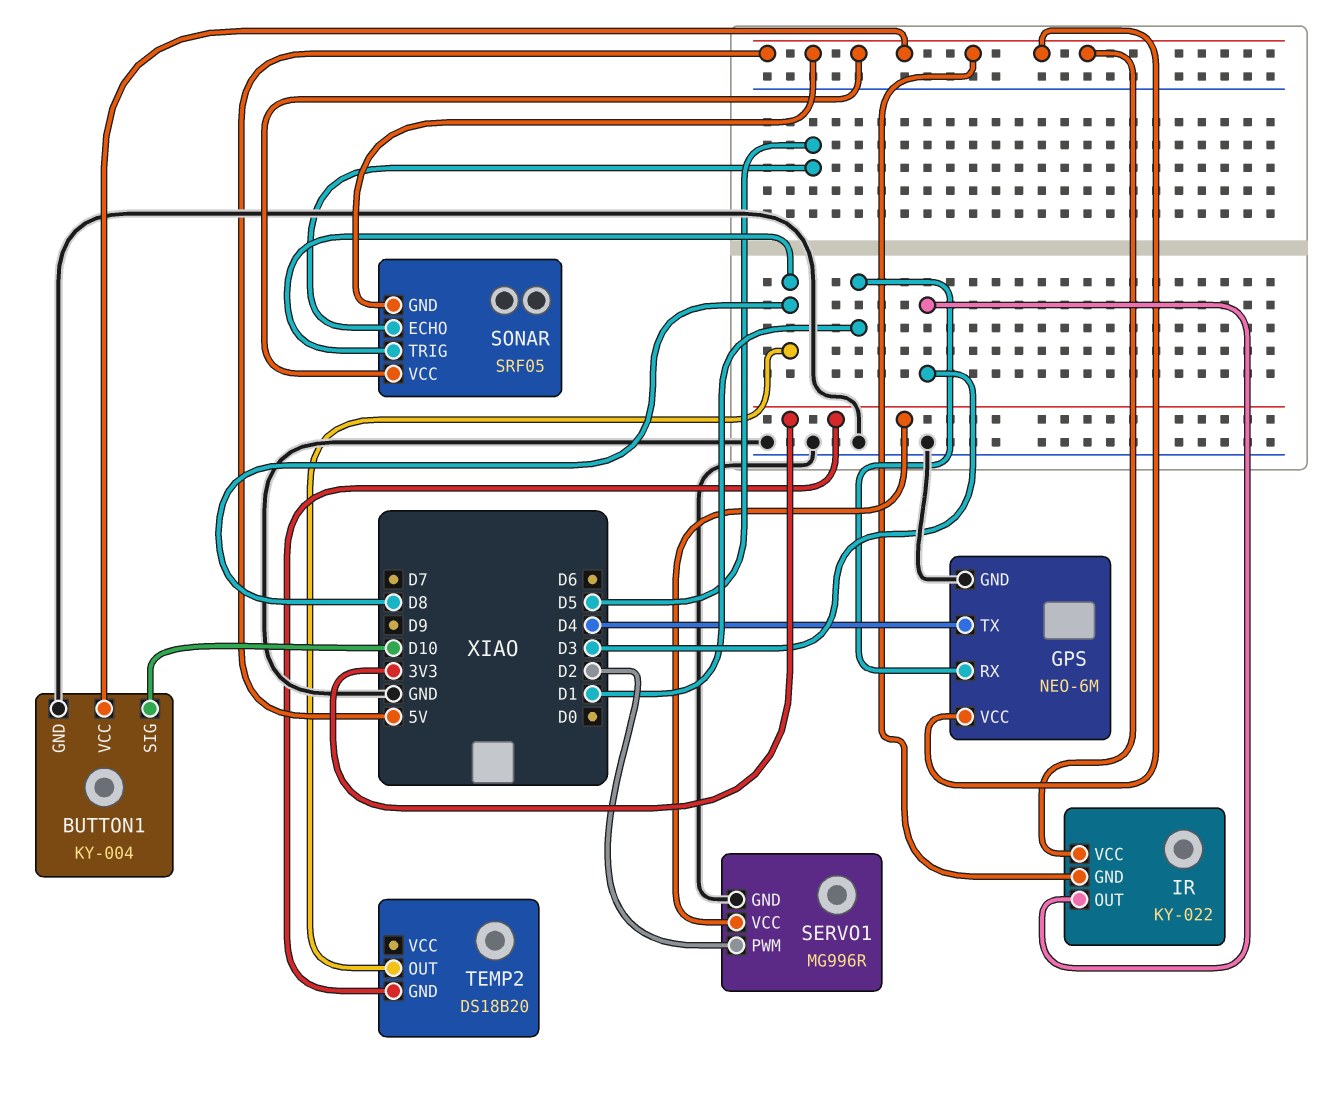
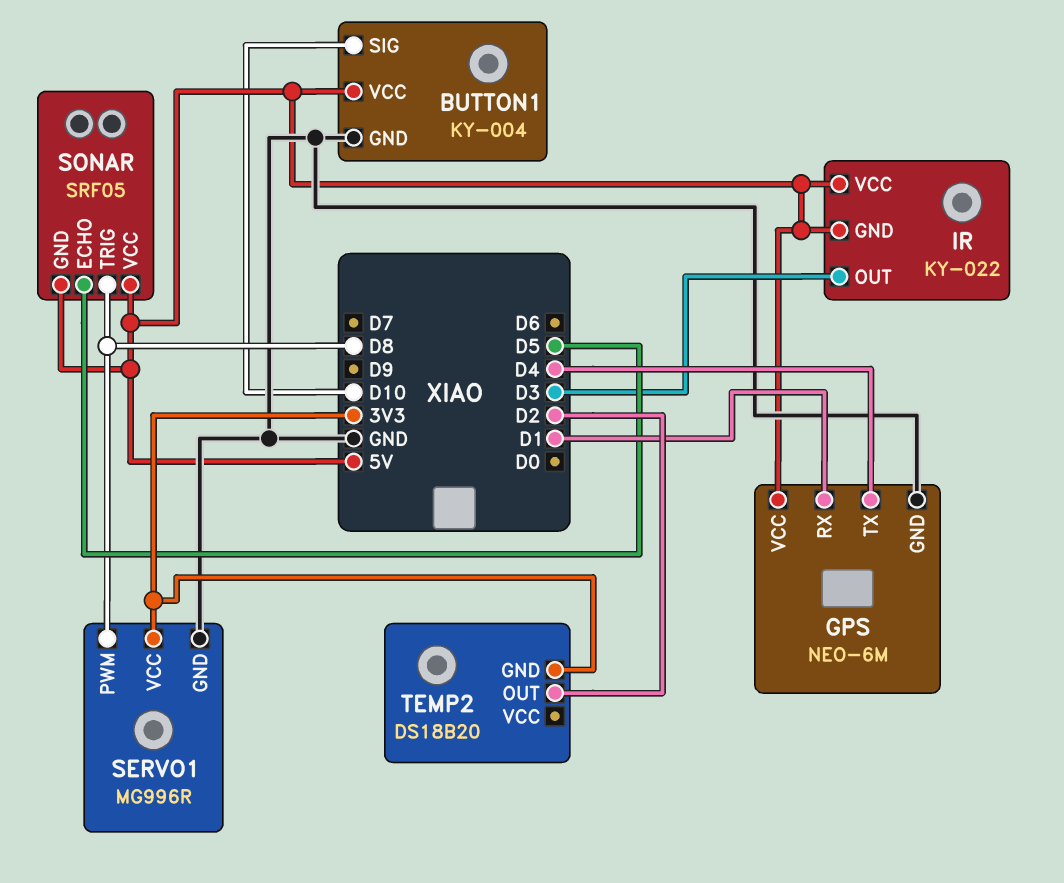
SERVO1 pin PWM: D2 -> D8
TEMP2 pin OUT: D8 -> D2

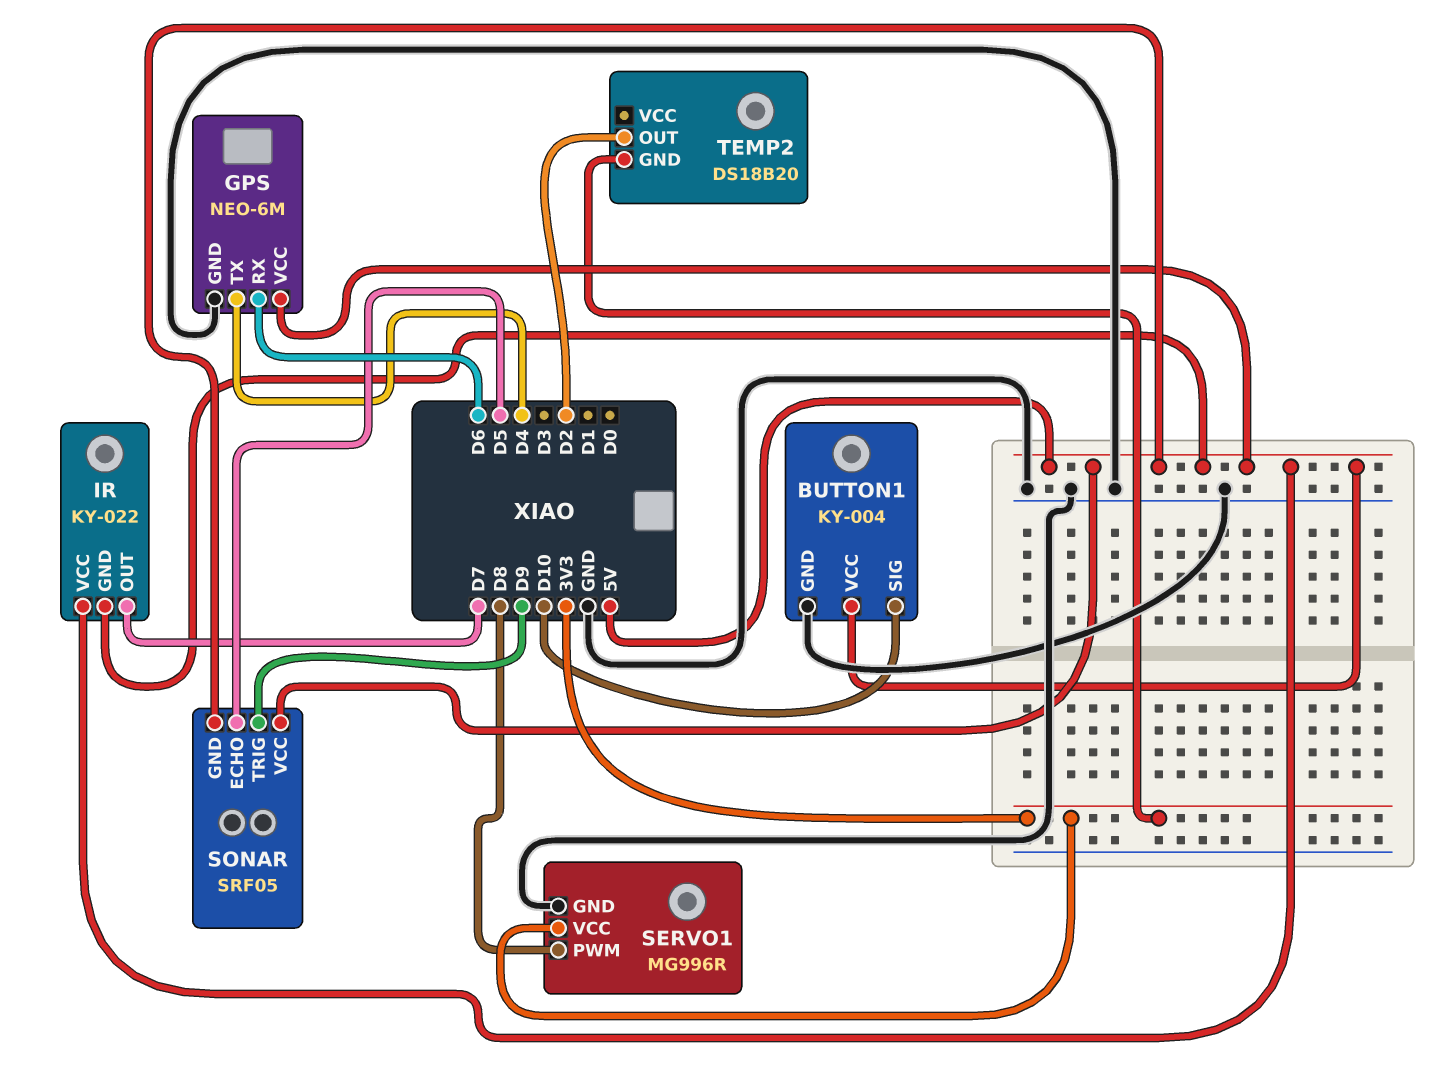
GPS pin RX: D1 -> D6
IR pin OUT: D3 -> D7
SONAR pin TRIG: D8 -> D9

